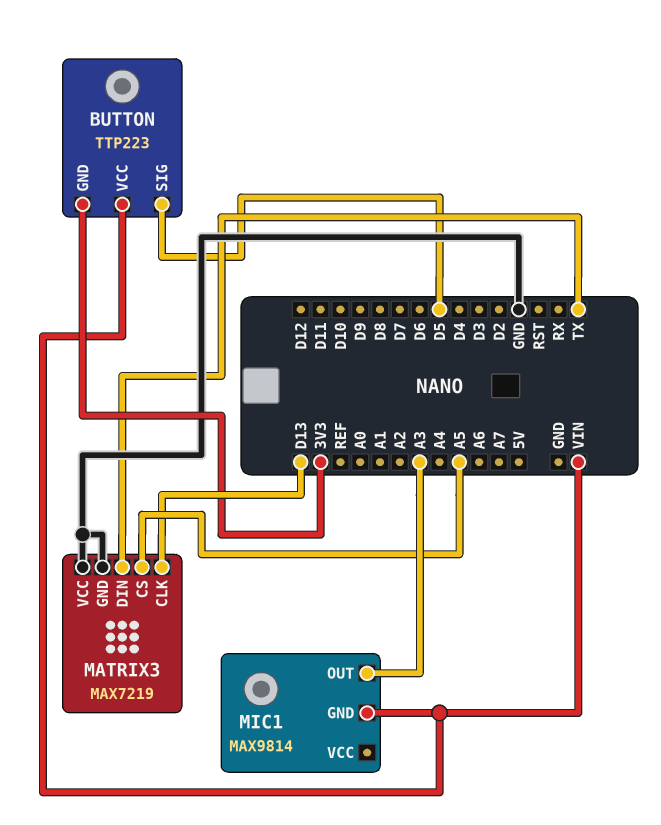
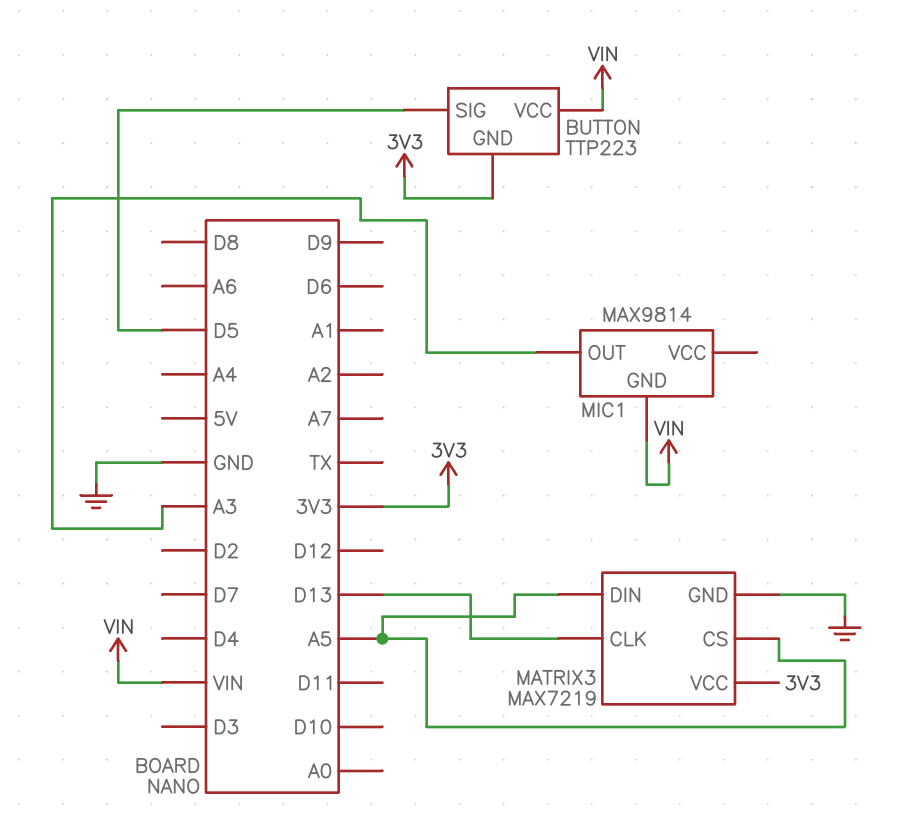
MATRIX3 pin DIN: TX -> A5
MATRIX3 pin VCC: GND -> 3V3

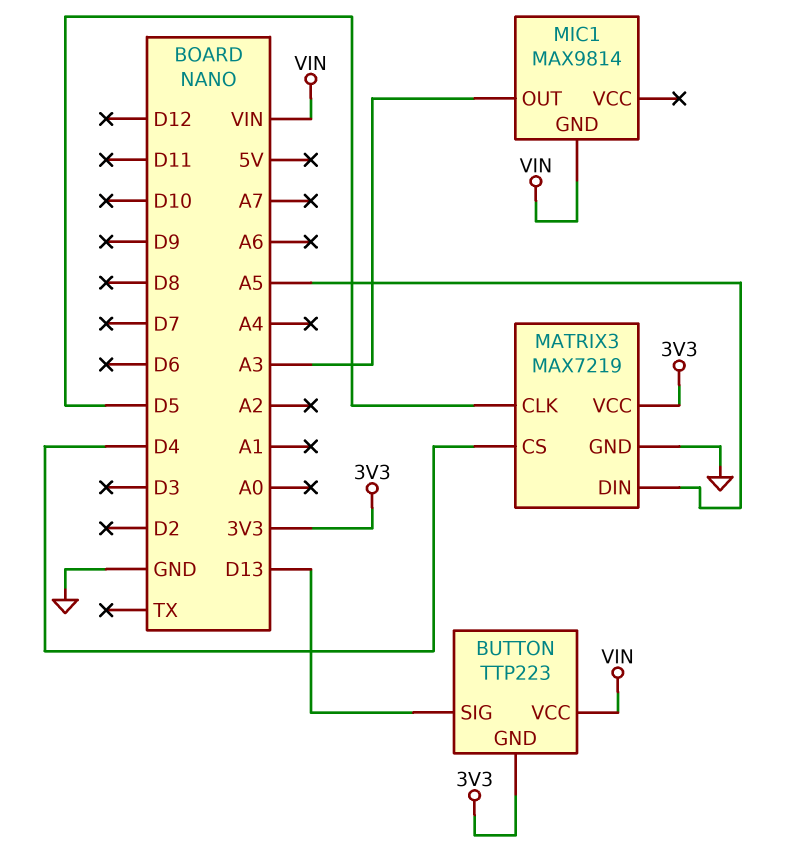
BUTTON pin SIG: D5 -> D13
MATRIX3 pin CLK: D13 -> D5
MATRIX3 pin CS: A5 -> D4

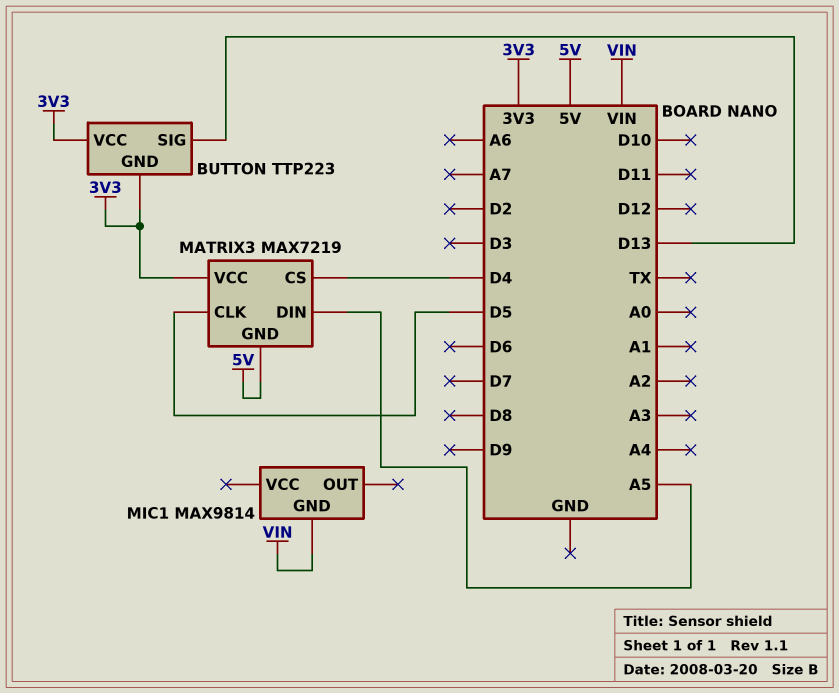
BUTTON pin VCC: VIN -> 3V3
MATRIX3 pin GND: GND -> 5V
MIC1 pin OUT: A3 -> none

